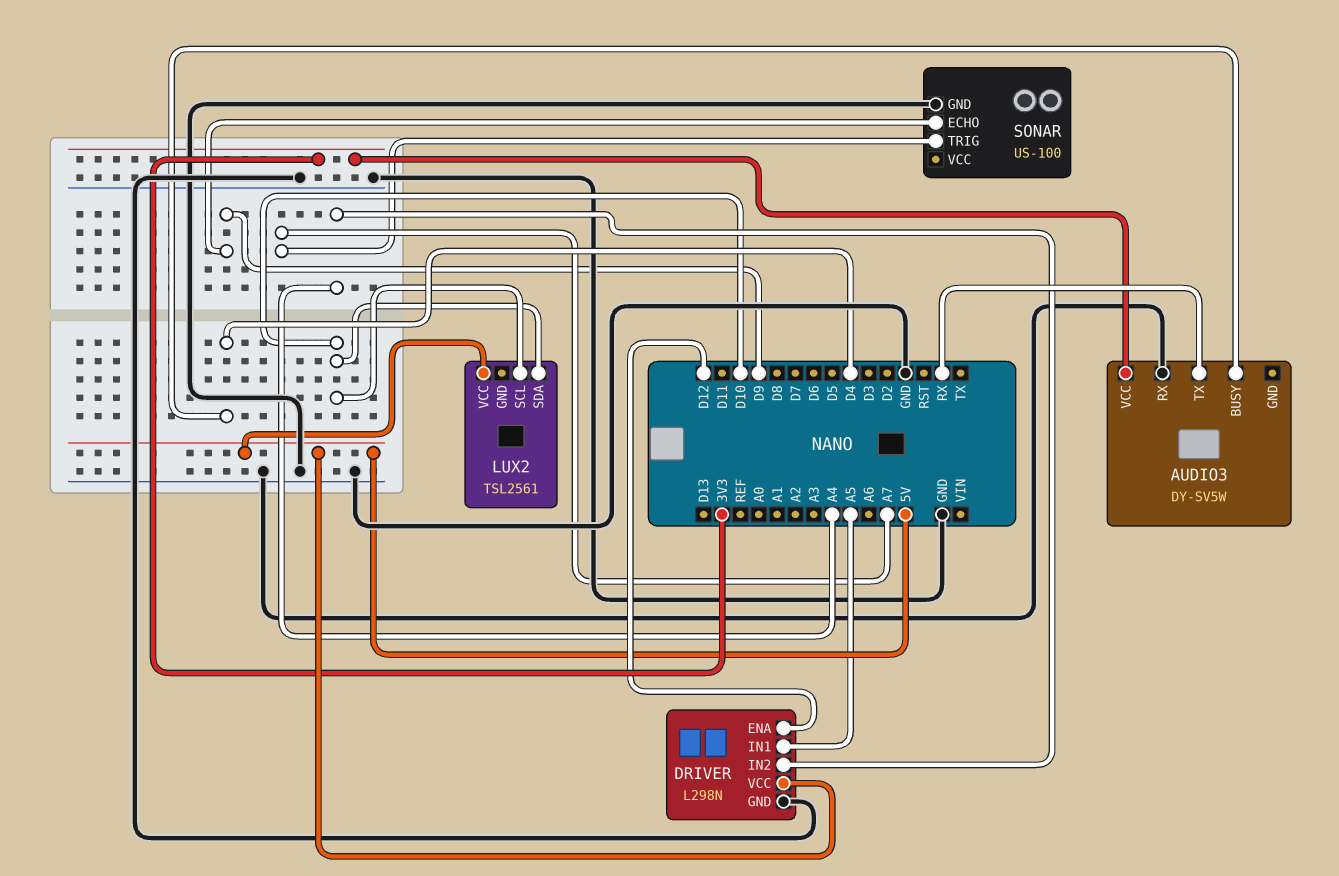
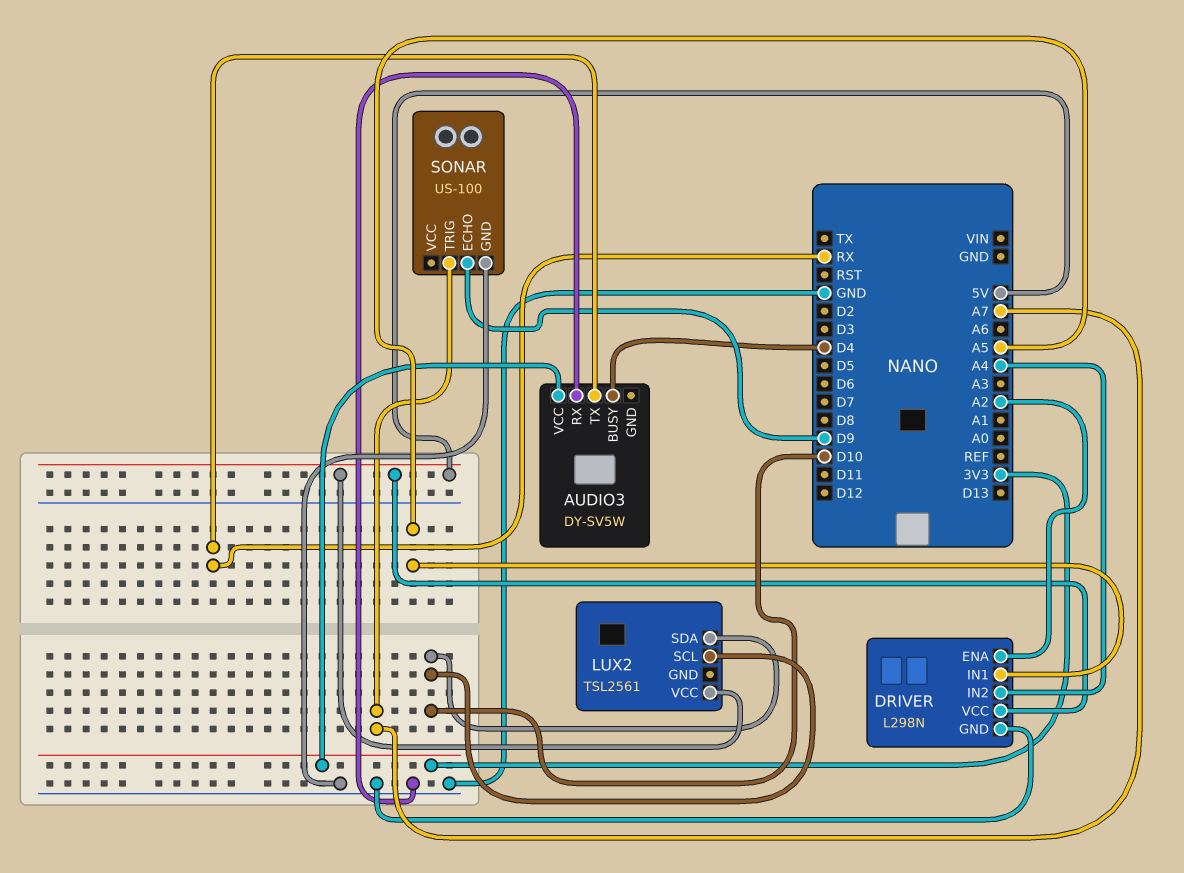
DRIVER pin ENA: D12 -> A2

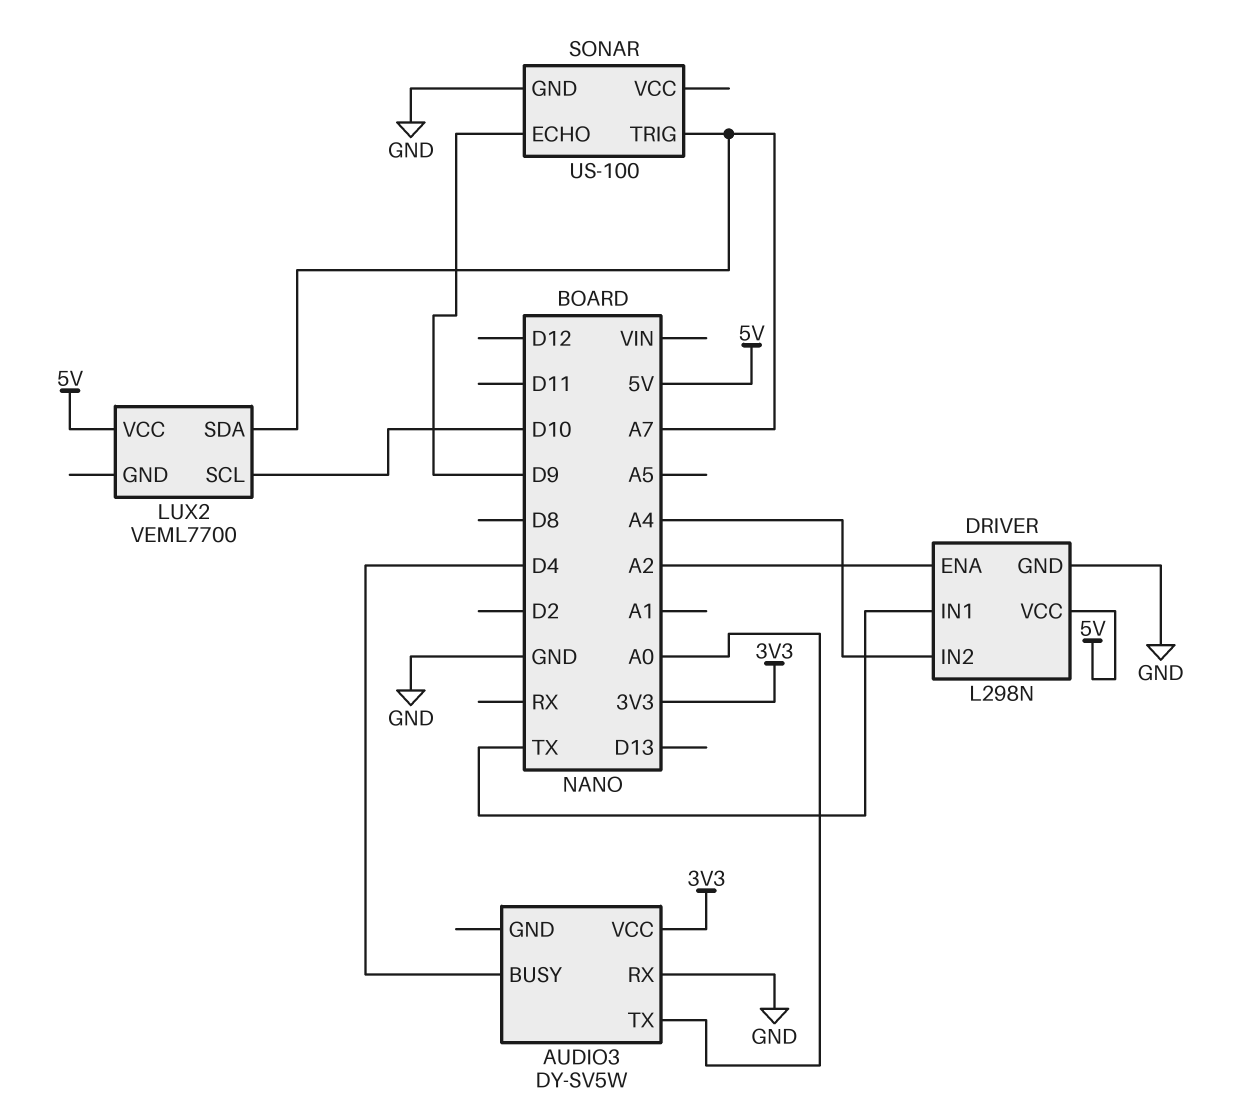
AUDIO3 pin TX: RX -> A0
DRIVER pin IN1: A5 -> TX
LUX2: TSL2561 -> VEML7700
LUX2 pin SDA: D10 -> A7

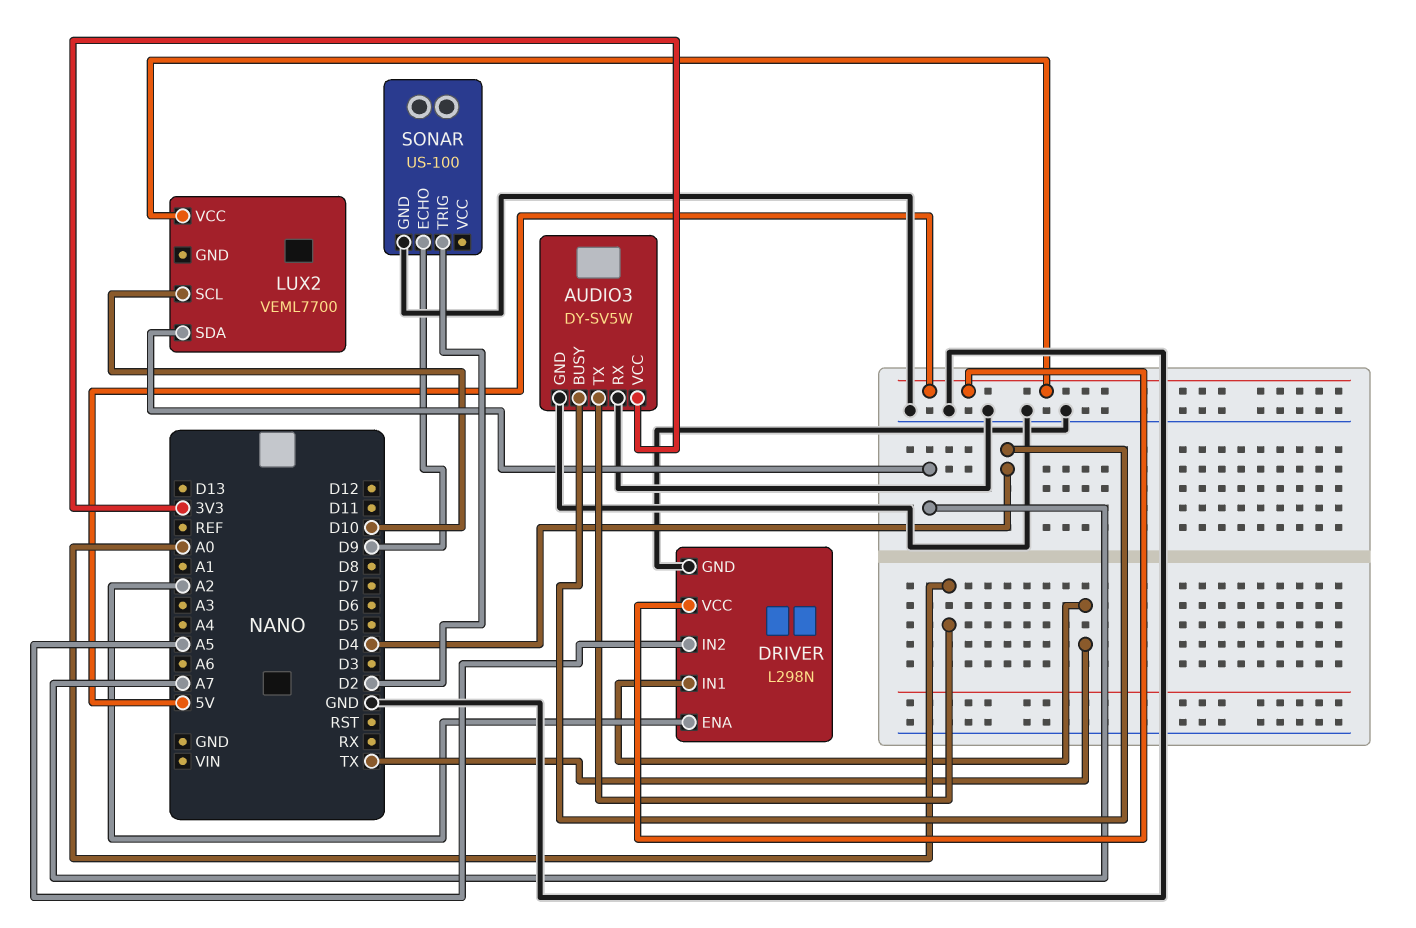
AUDIO3 pin GND: none -> GND
DRIVER pin IN2: A4 -> A5
SONAR pin TRIG: A7 -> D2

